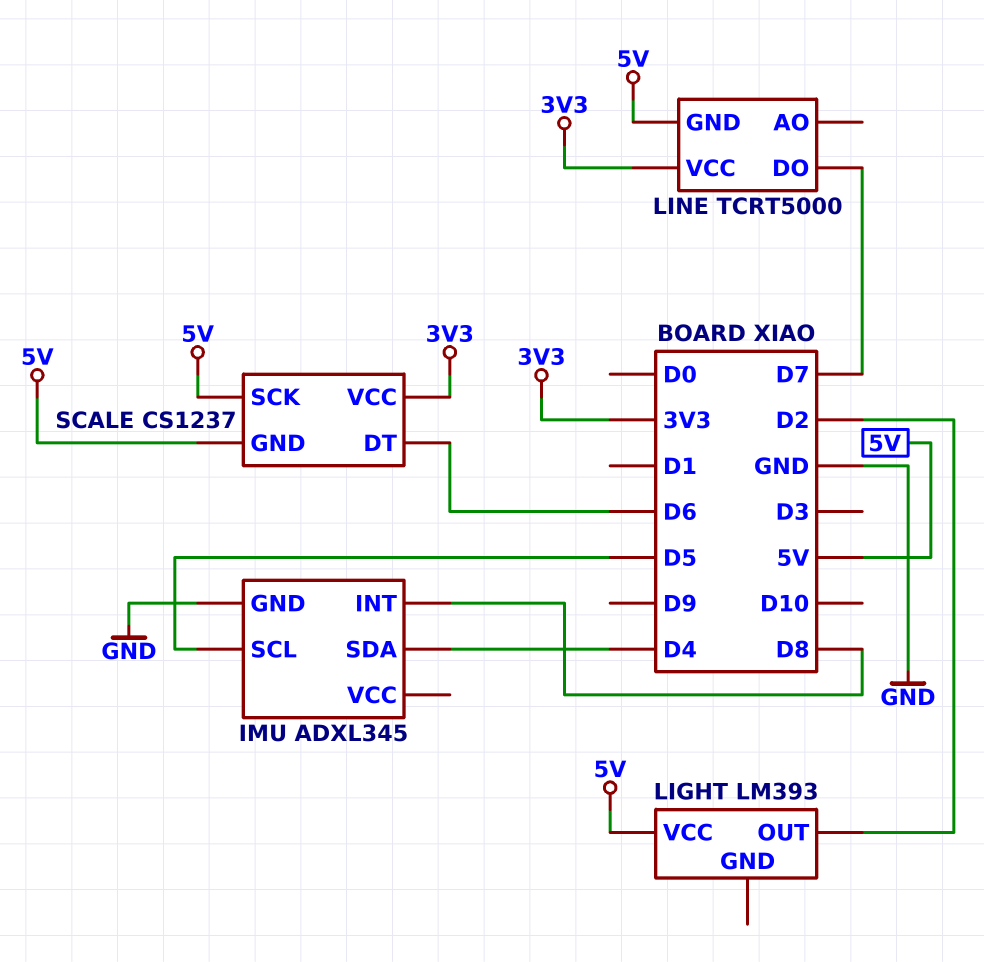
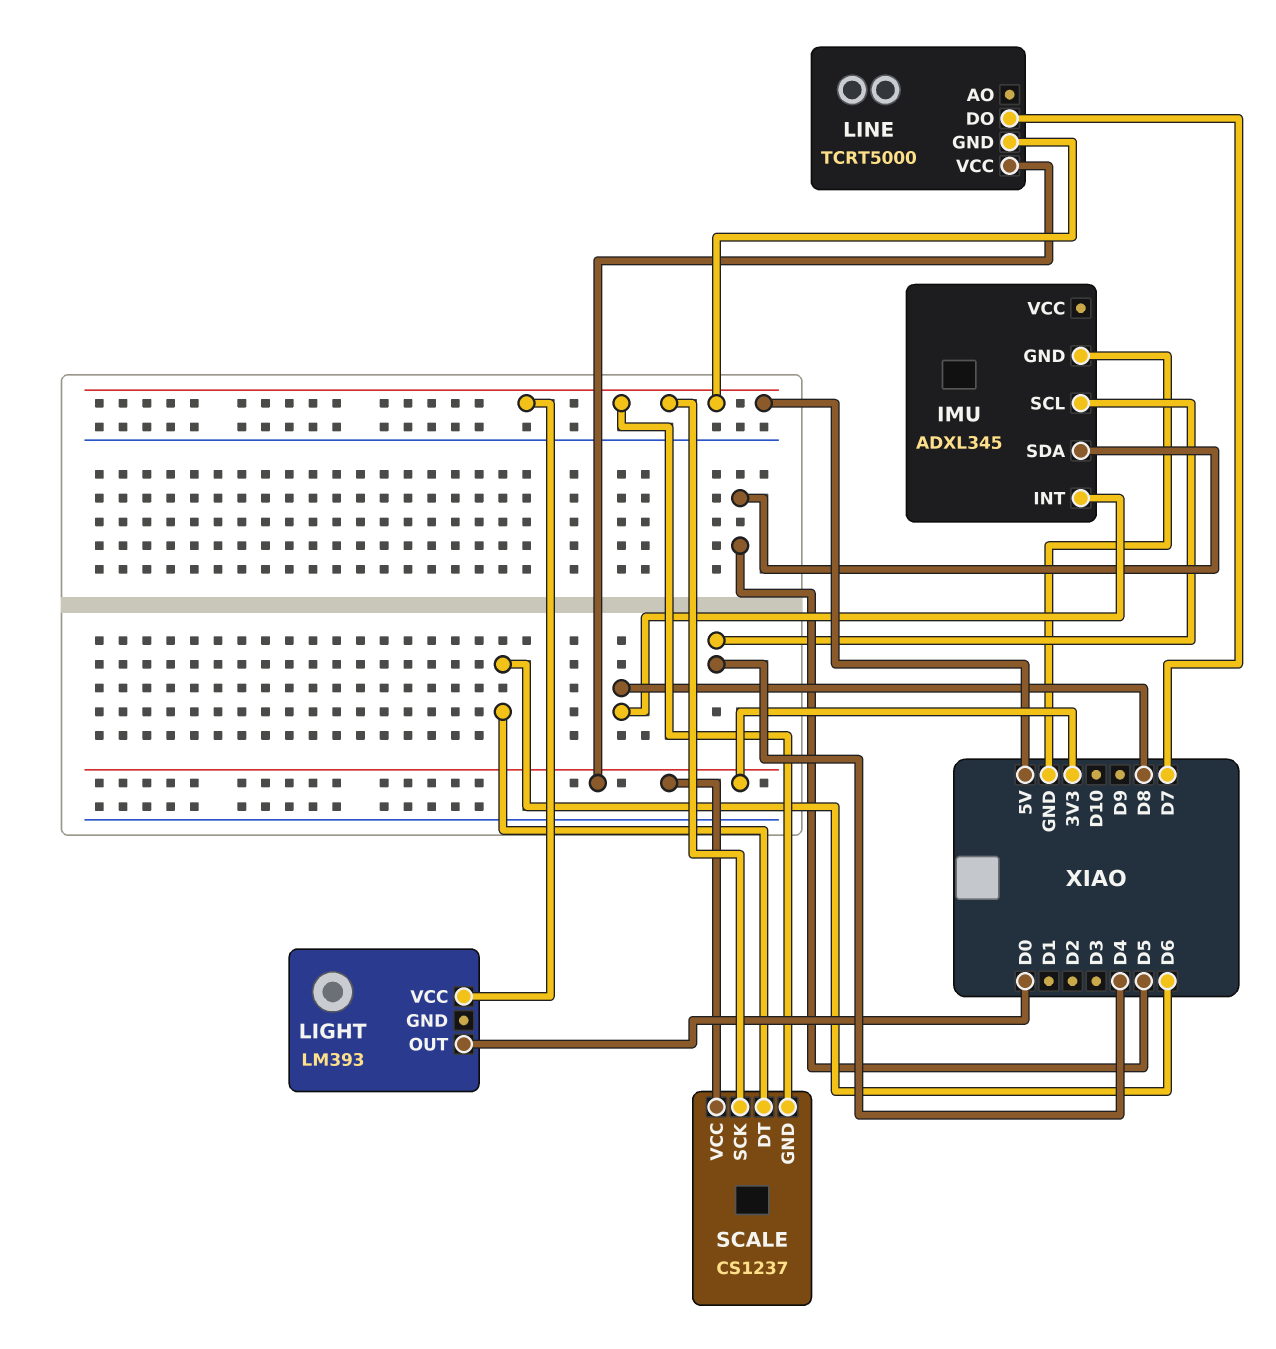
IMU pin SCL: D5 -> D4
IMU pin SDA: D4 -> D5
LIGHT pin OUT: D2 -> D0

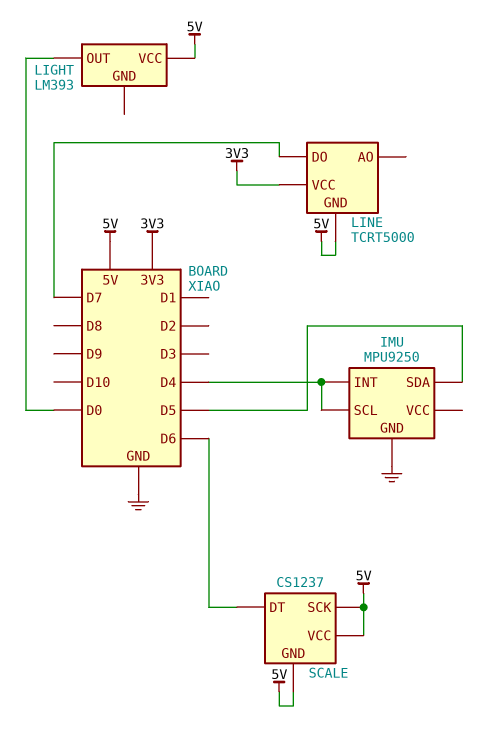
IMU: ADXL345 -> MPU9250
IMU pin INT: D8 -> D4
SCALE pin VCC: 3V3 -> 5V

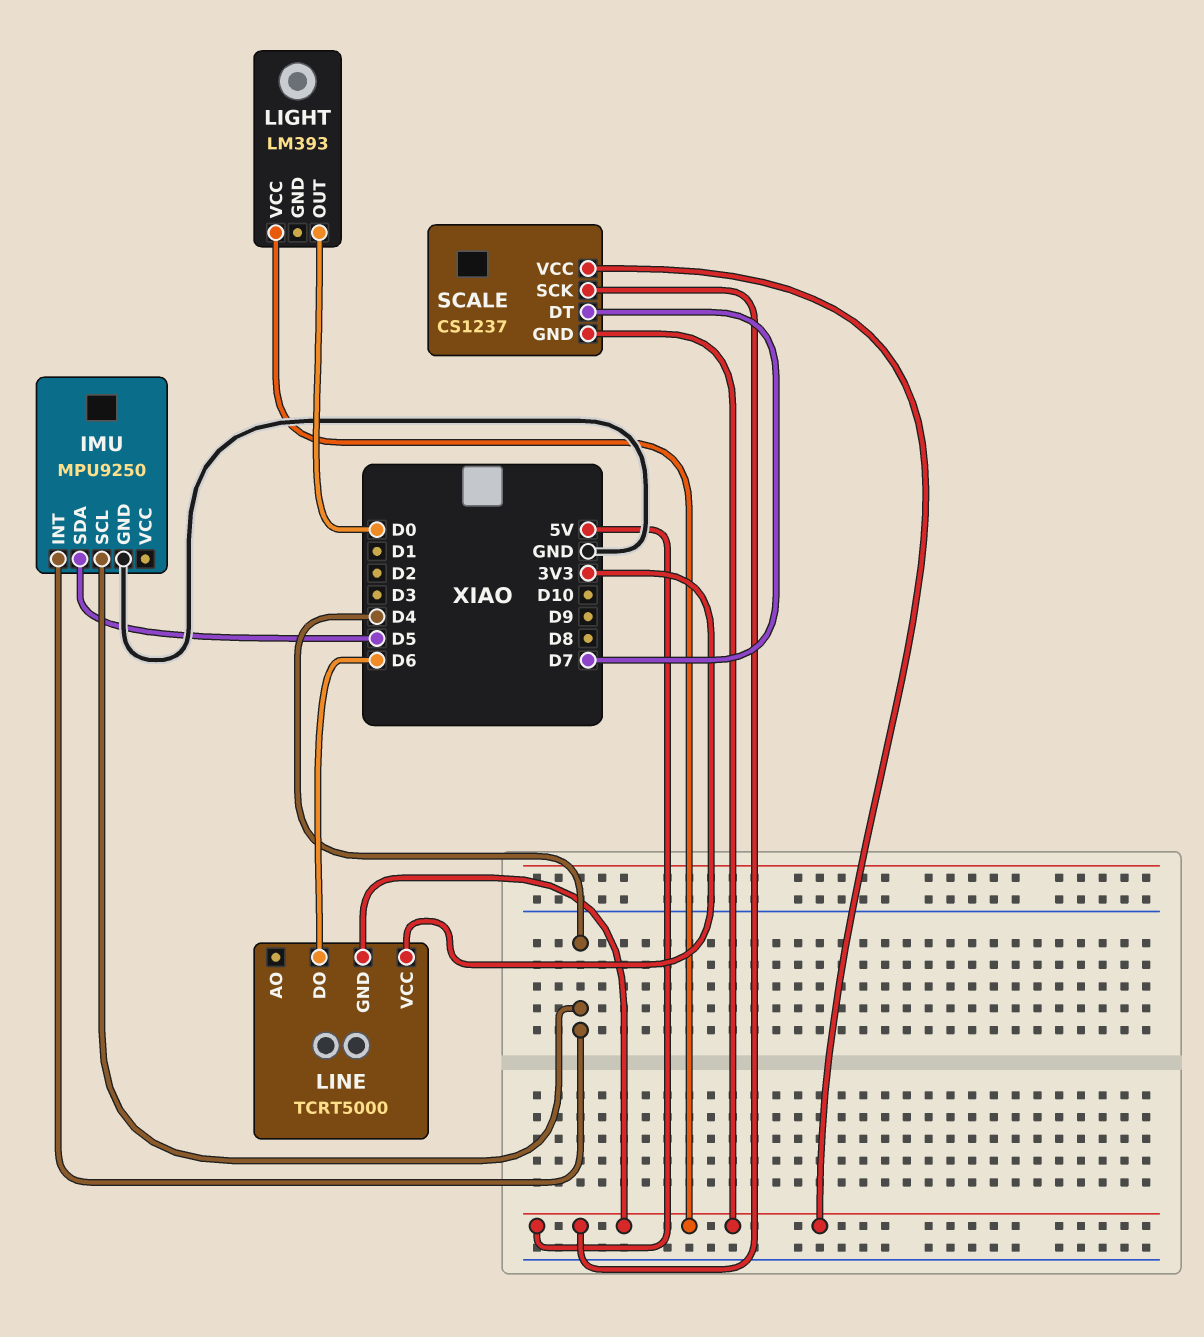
LINE pin DO: D7 -> D6
SCALE pin DT: D6 -> D7

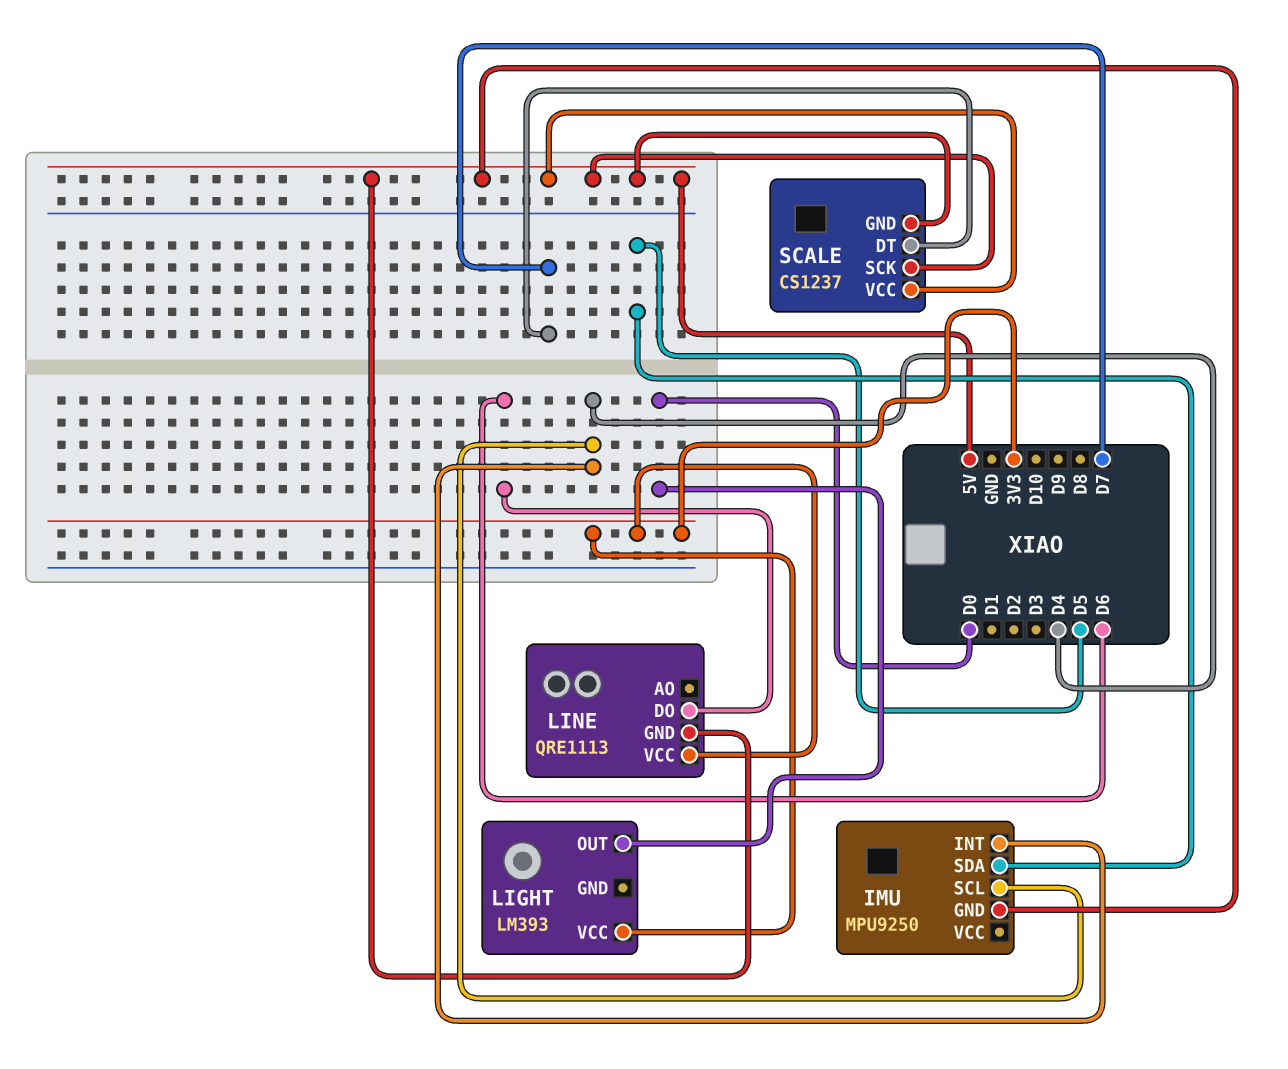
IMU pin GND: GND -> 5V
LIGHT pin VCC: 5V -> 3V3
LINE: TCRT5000 -> QRE1113

